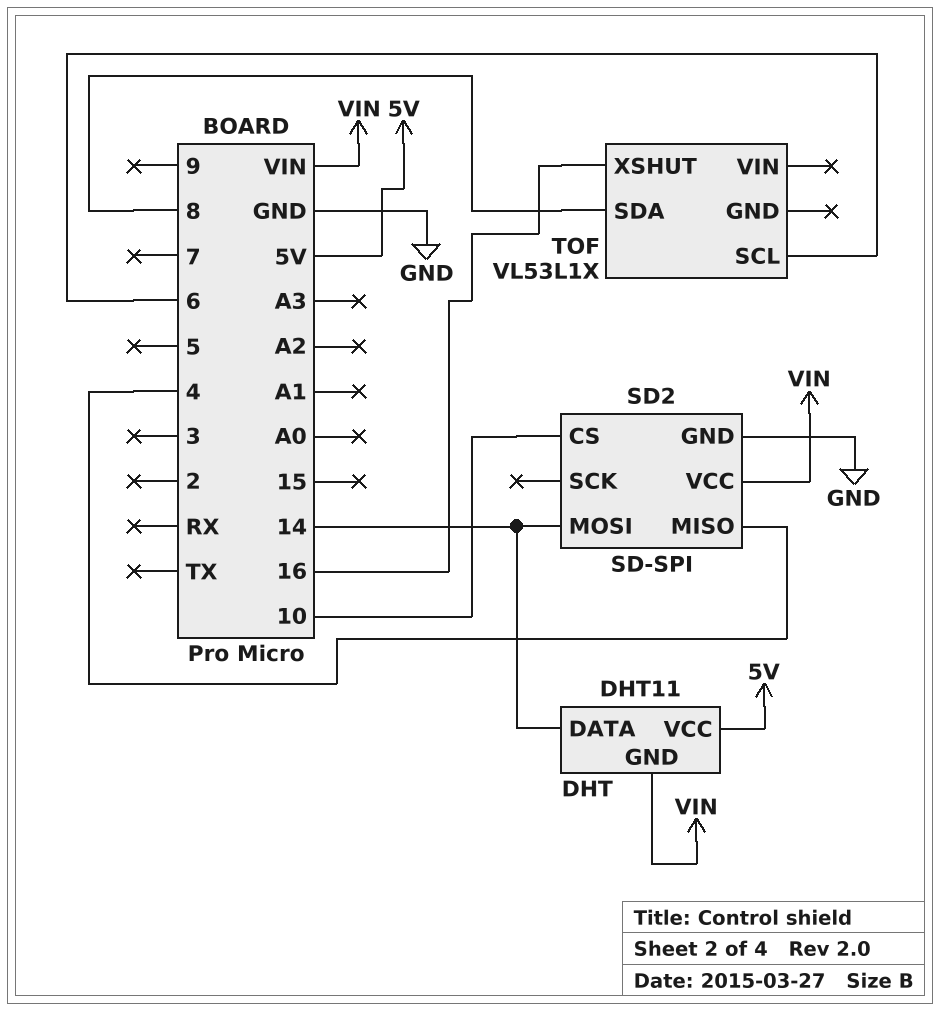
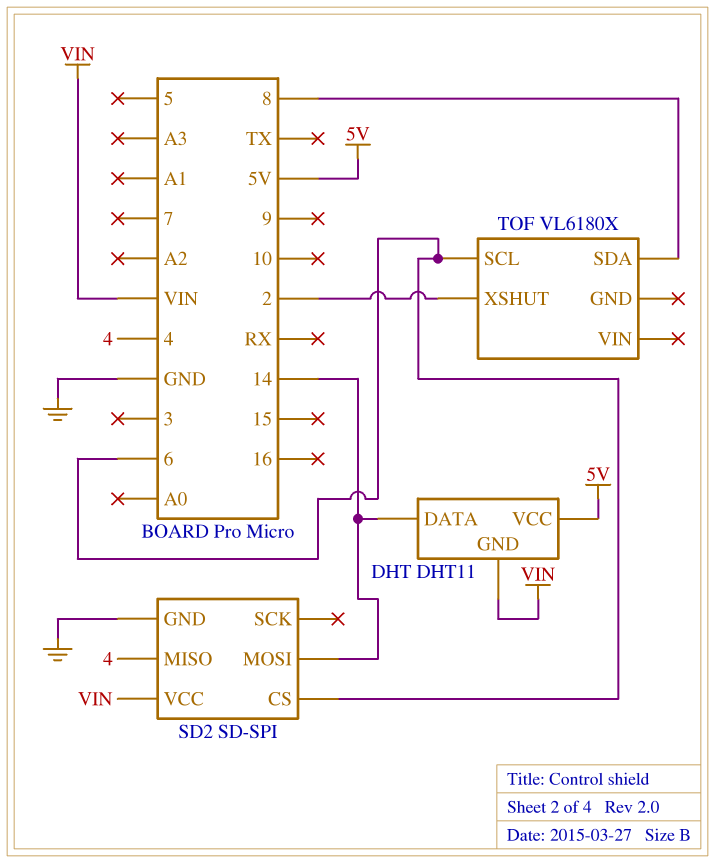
SD2 pin CS: 10 -> 6
TOF: VL53L1X -> VL6180X
TOF pin XSHUT: 16 -> 2

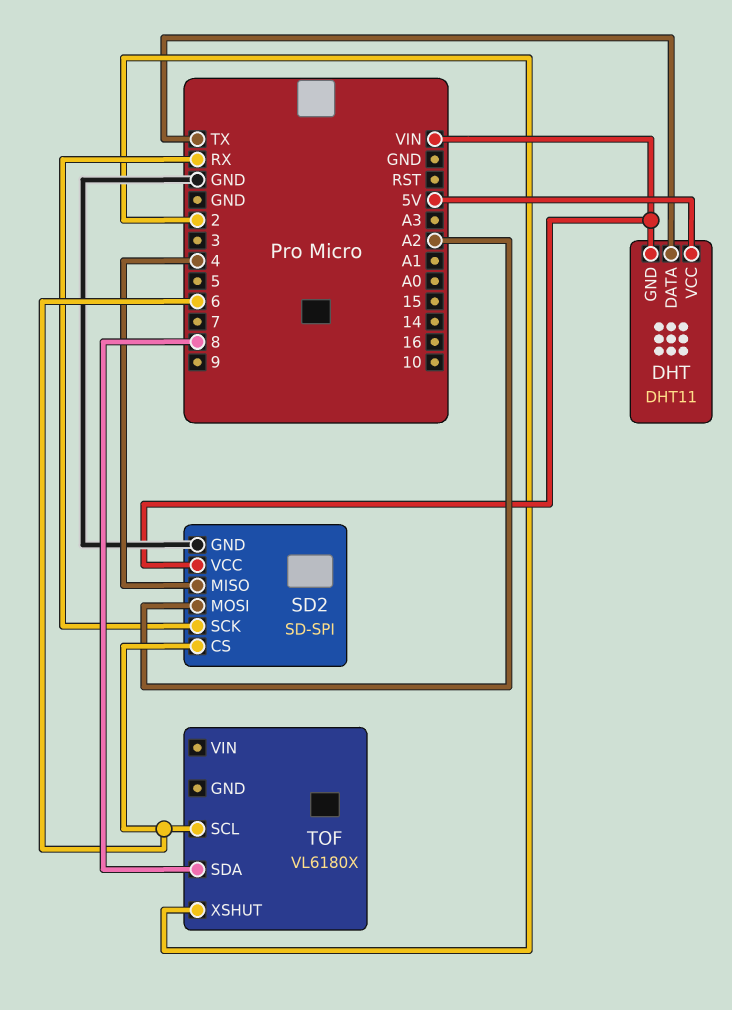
DHT pin DATA: 14 -> TX
SD2 pin MOSI: 14 -> A2
SD2 pin SCK: none -> RX

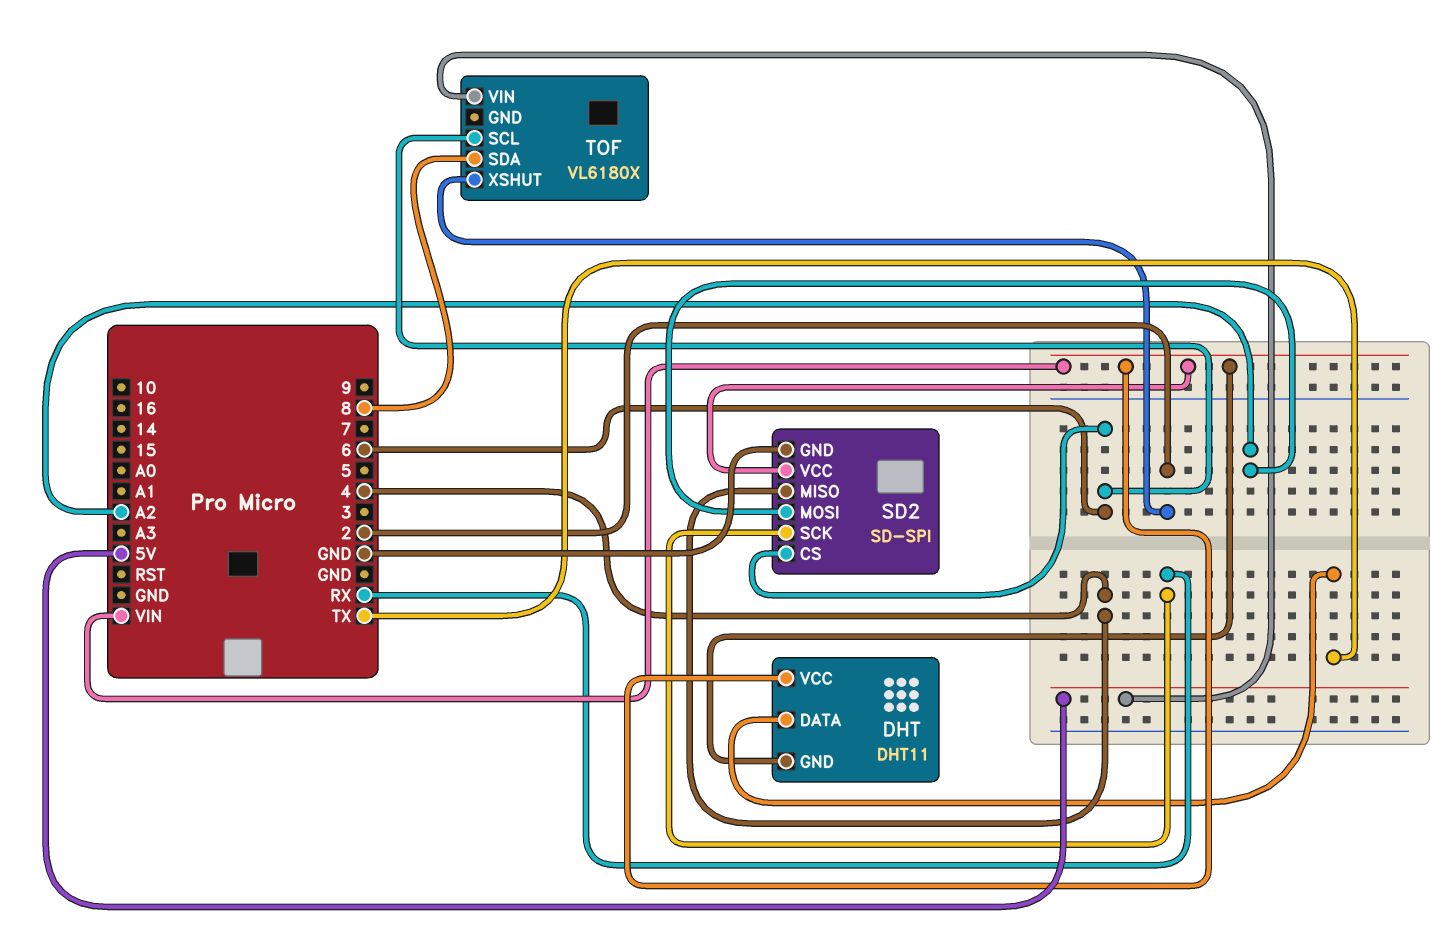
DHT pin VCC: 5V -> VIN
TOF pin VIN: none -> 5V

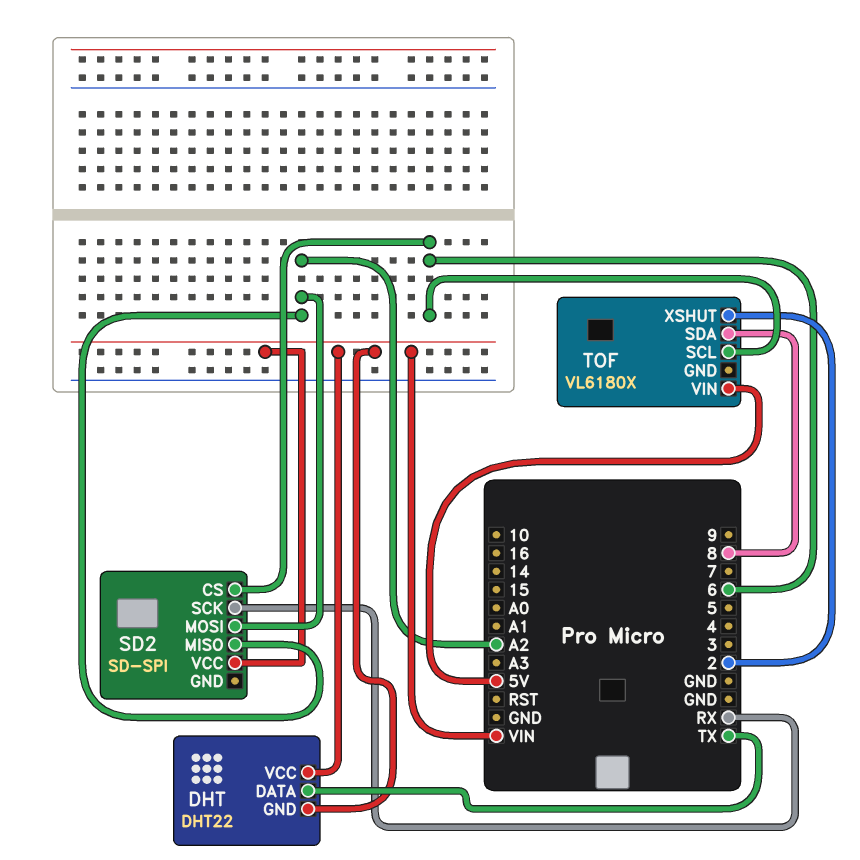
DHT: DHT11 -> DHT22
SD2 pin GND: GND -> none
SD2 pin MISO: 4 -> A2

